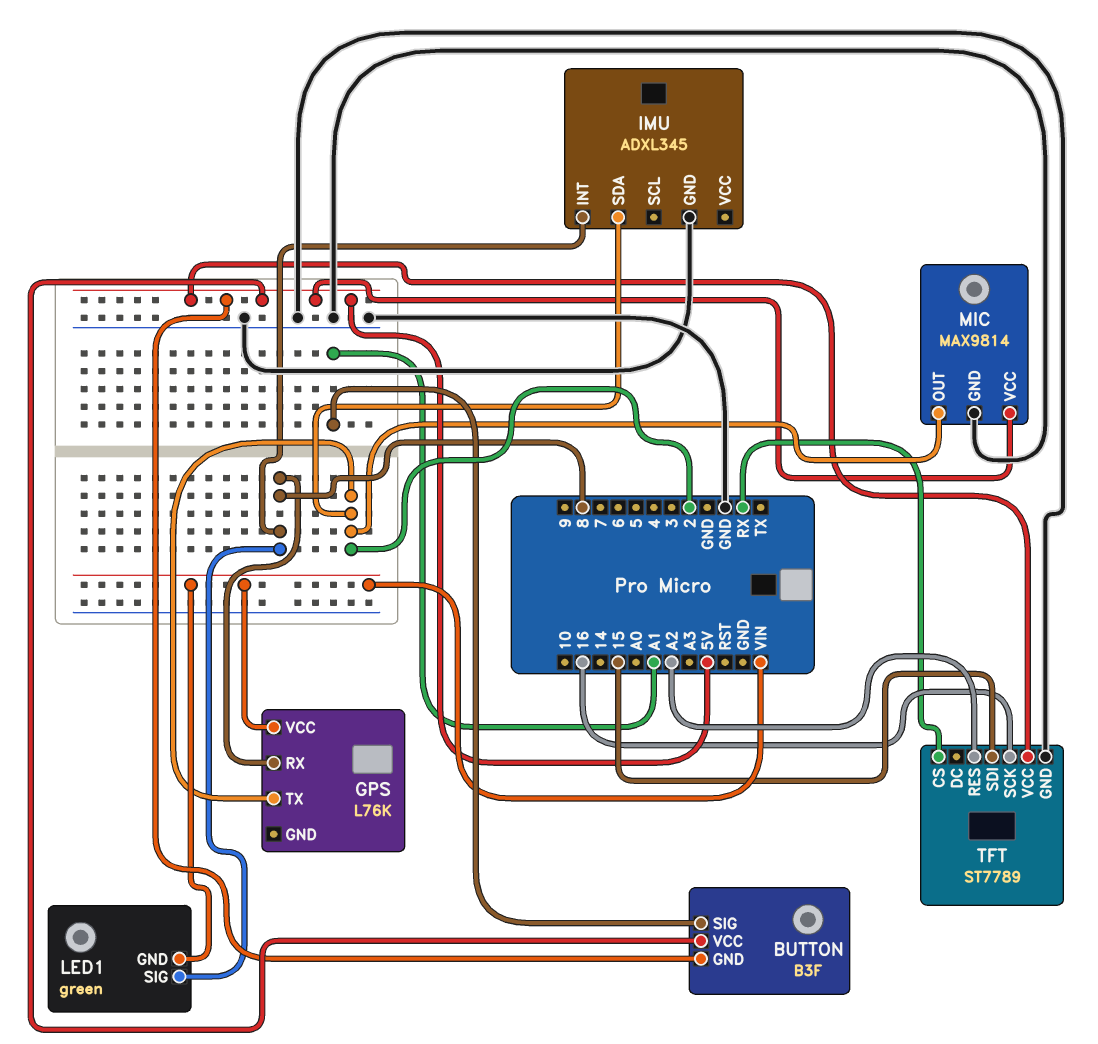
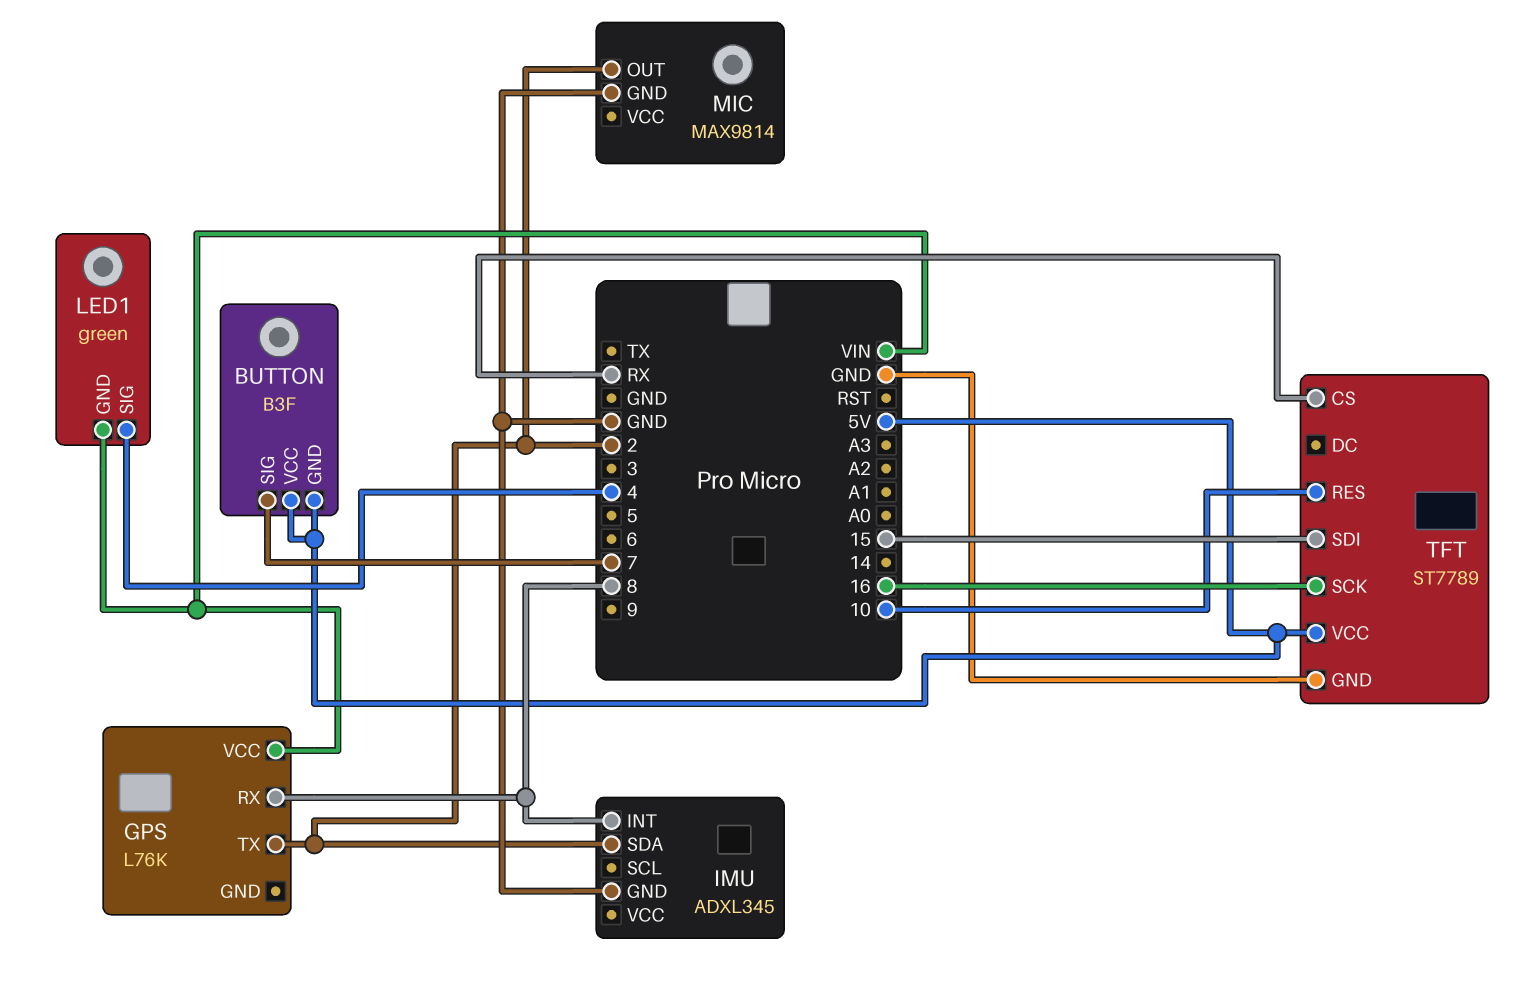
BUTTON pin SIG: A1 -> 7
LED1 pin SIG: 8 -> 4
MIC pin VCC: 5V -> none
TFT pin RES: A2 -> 10

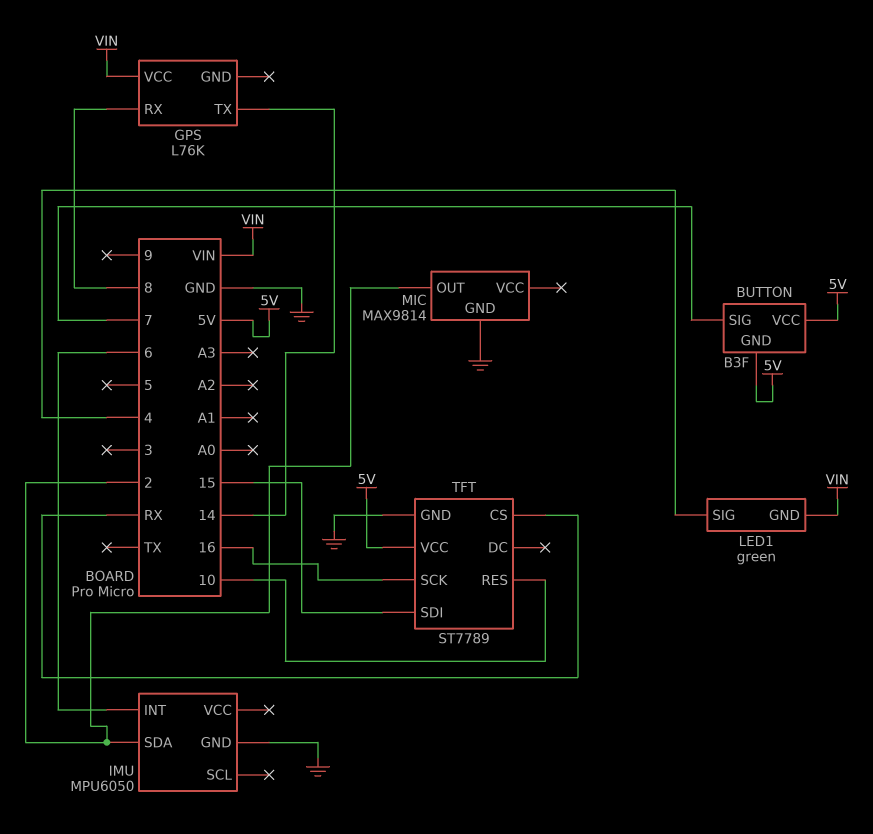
GPS pin TX: 2 -> 14
IMU: ADXL345 -> MPU6050
IMU pin INT: 8 -> 6

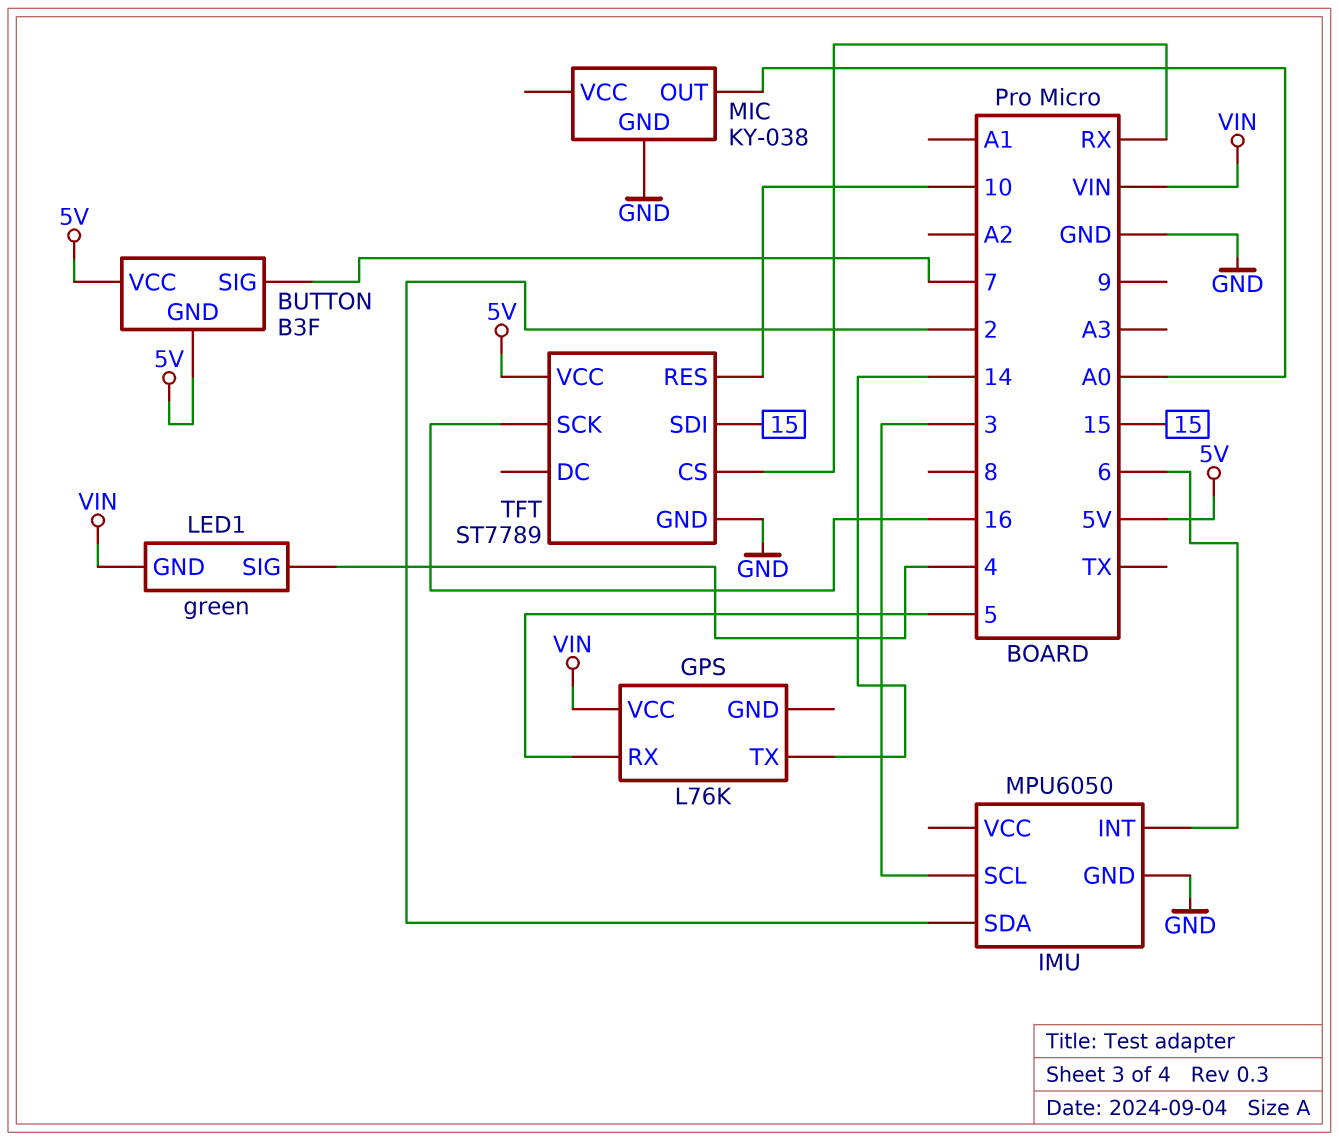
GPS pin RX: 8 -> 5
IMU pin SCL: none -> 3
MIC: MAX9814 -> KY-038
MIC pin OUT: 2 -> A0

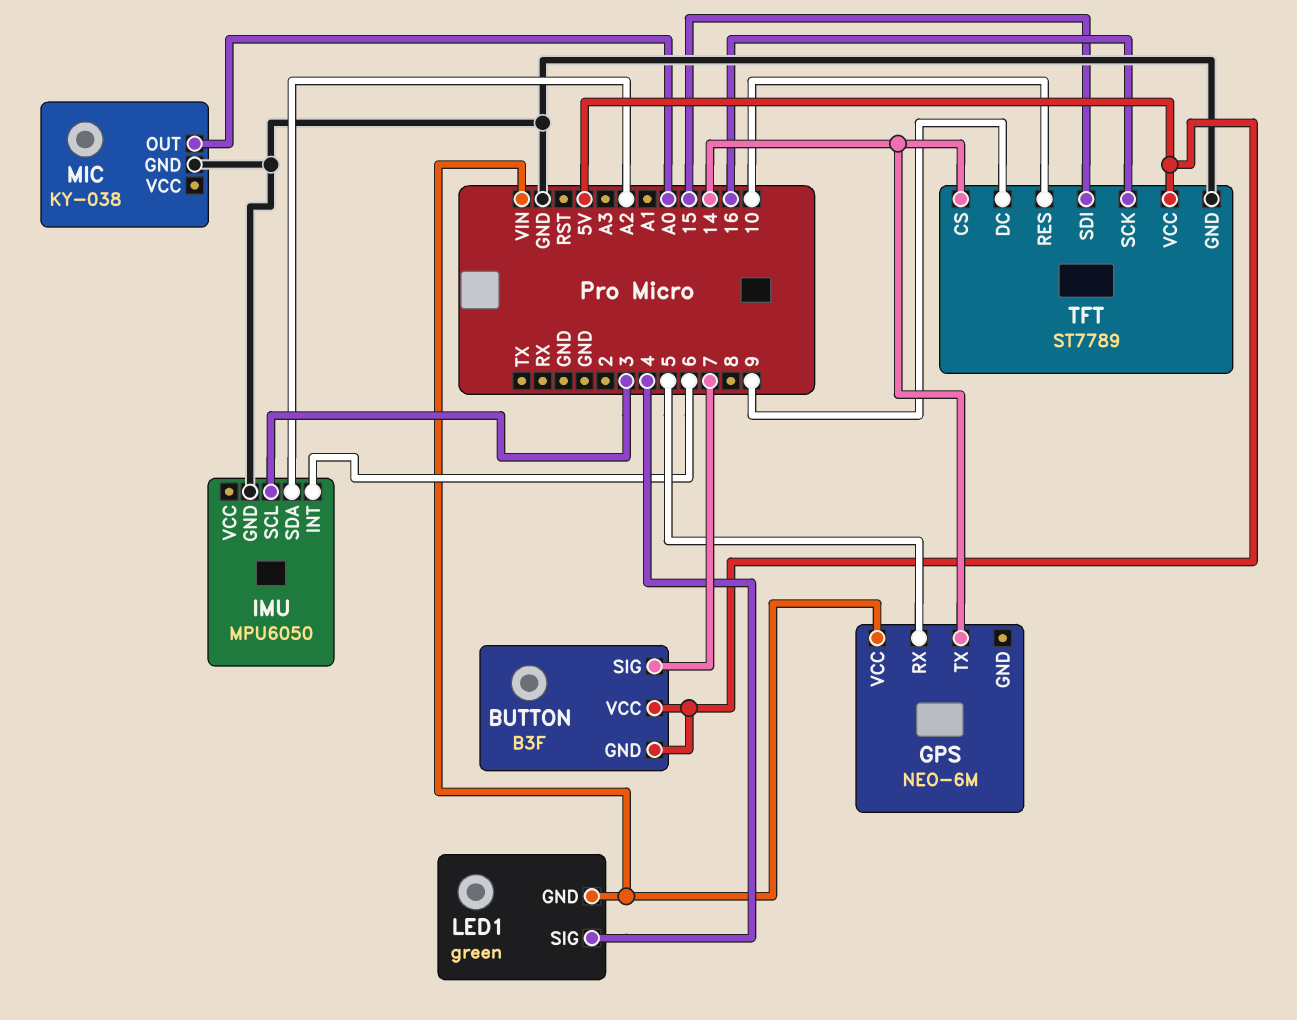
GPS: L76K -> NEO-6M
IMU pin SDA: 2 -> A2
TFT pin CS: RX -> 14
TFT pin DC: none -> 9

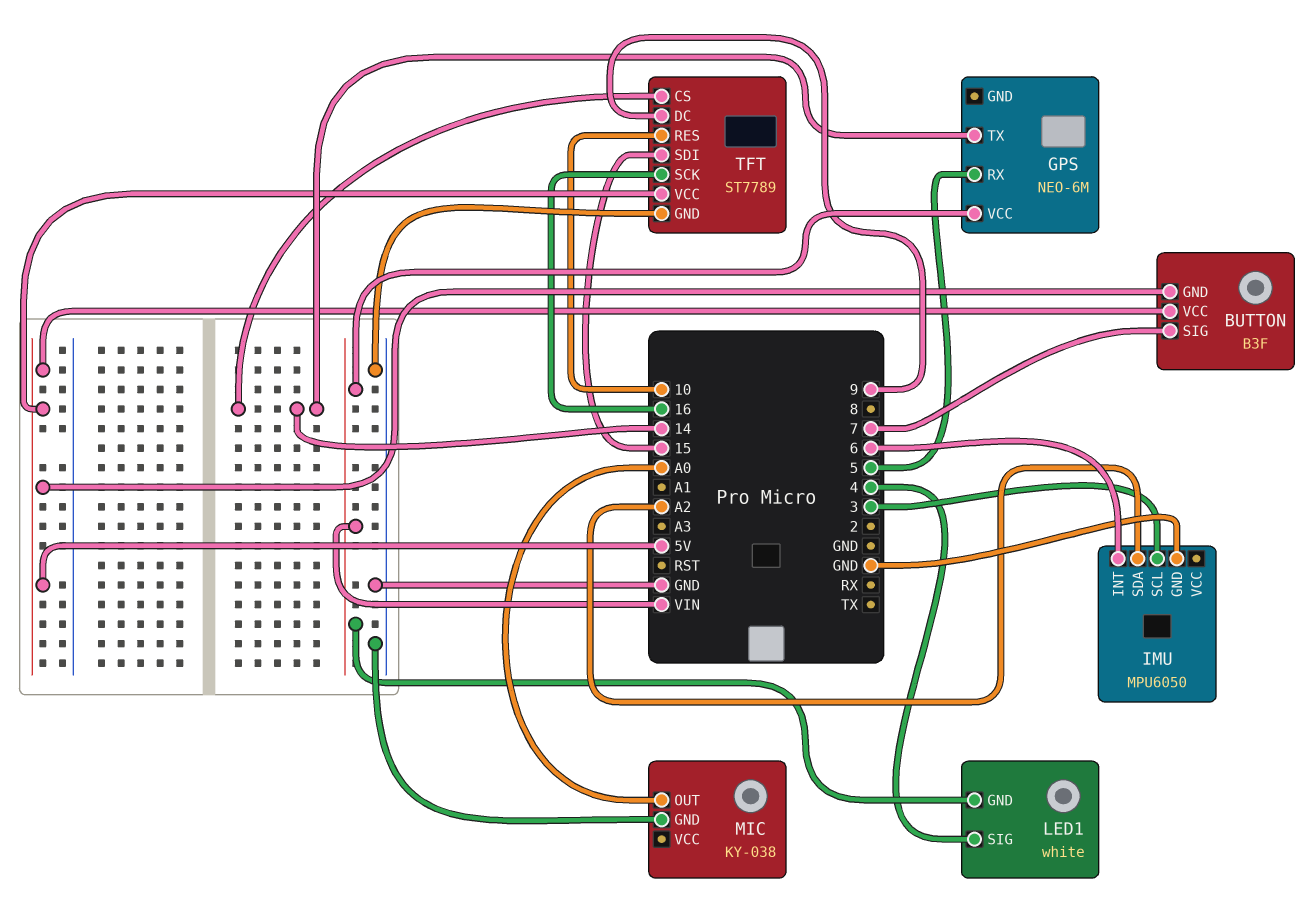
LED1: green -> white

